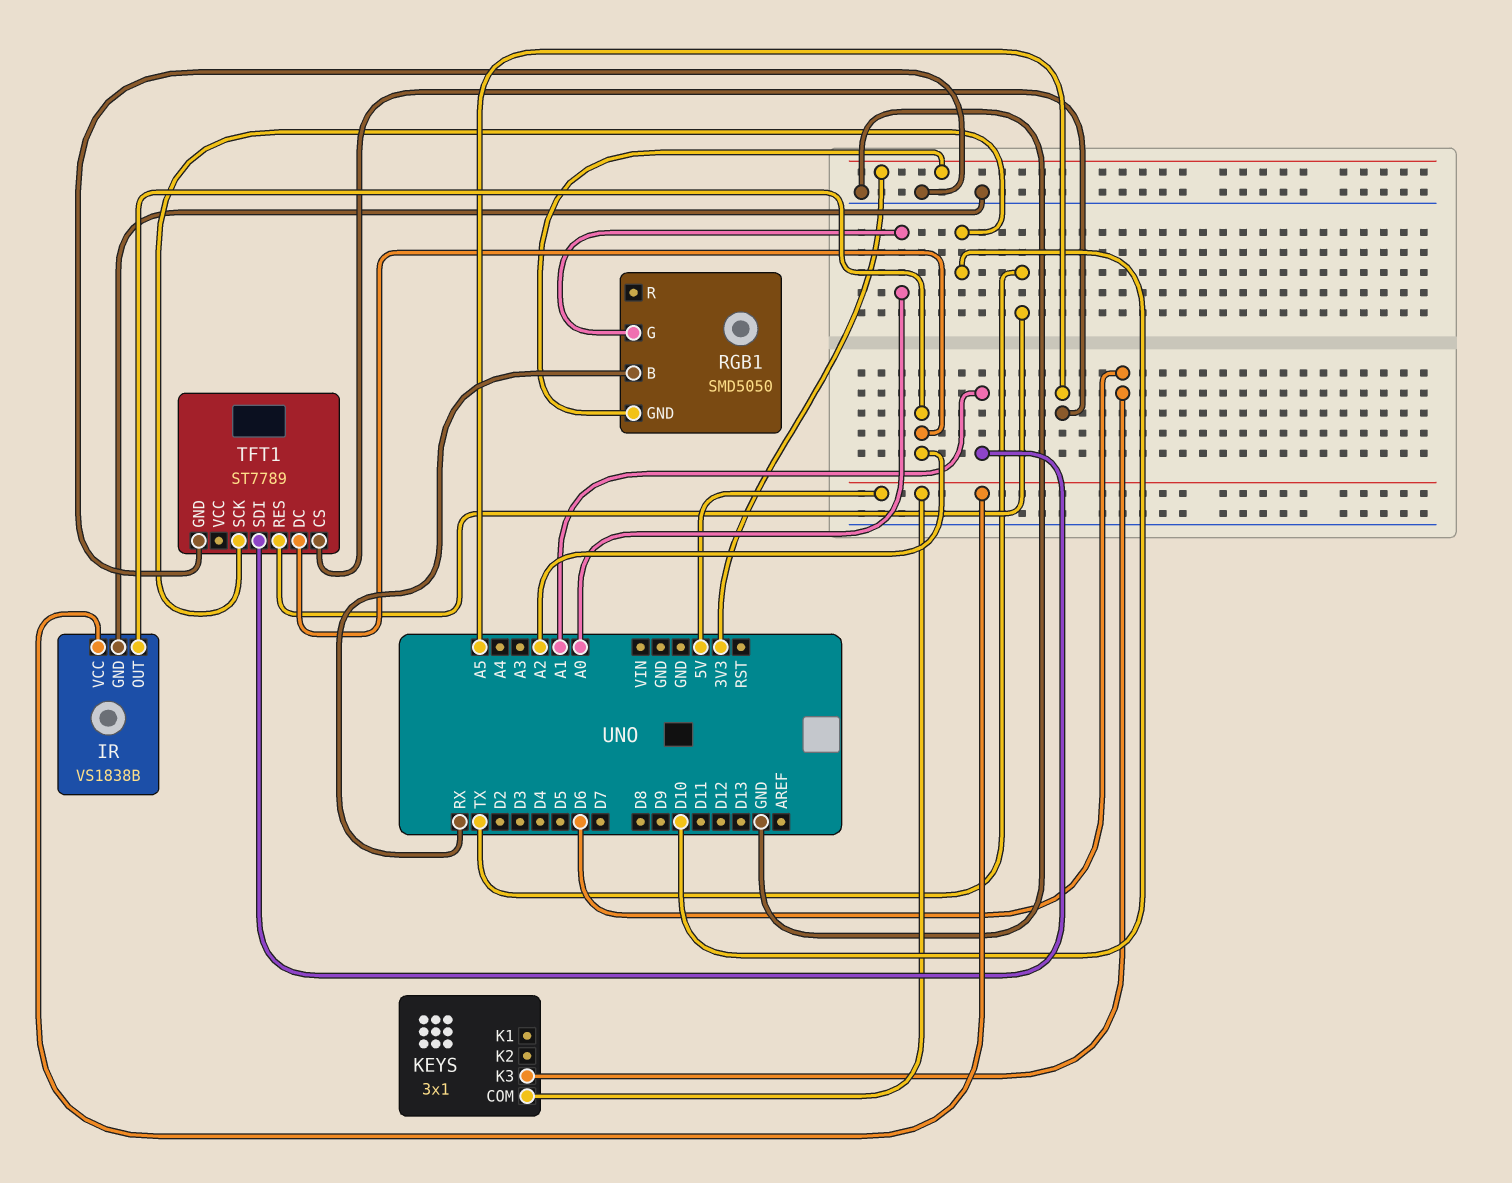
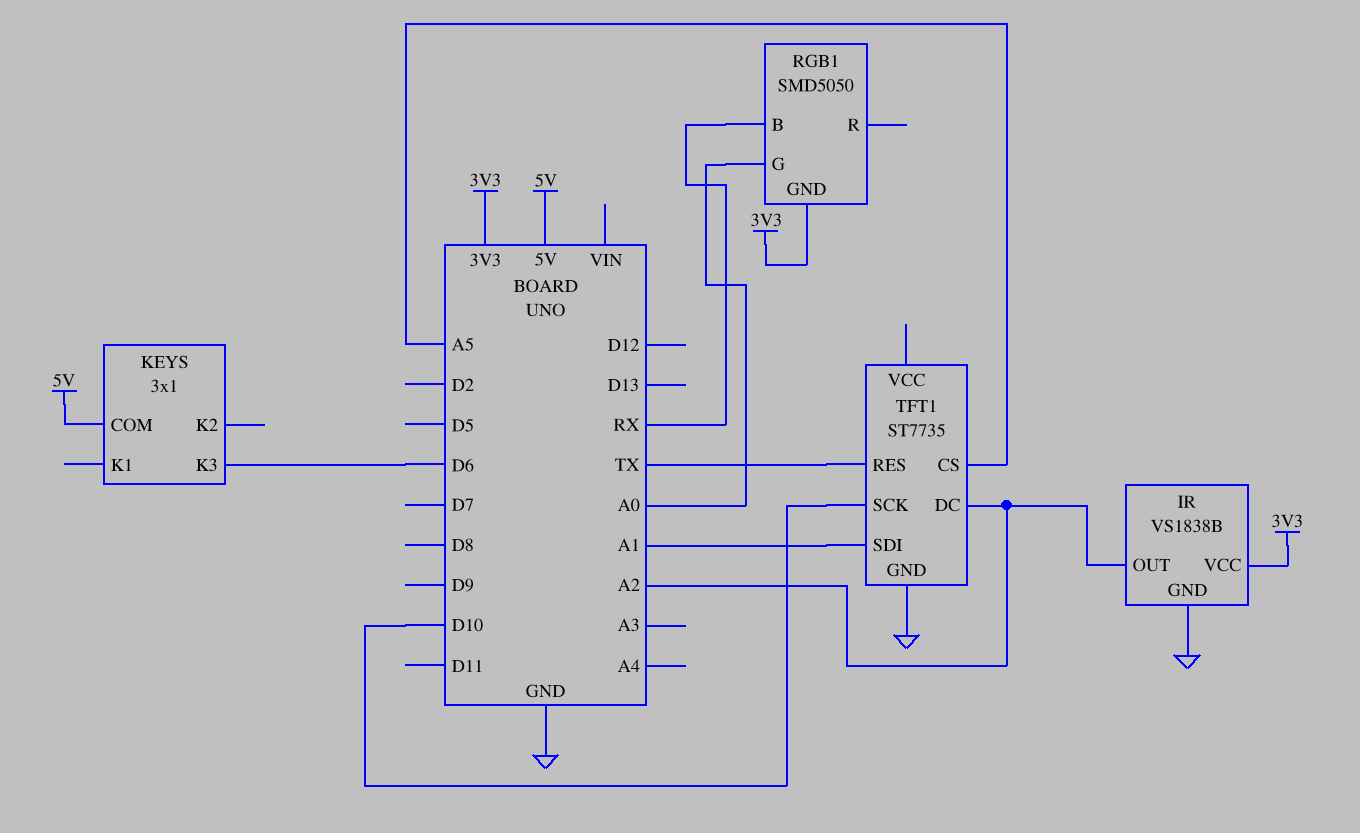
IR pin VCC: 5V -> 3V3
TFT1: ST7789 -> ST7735

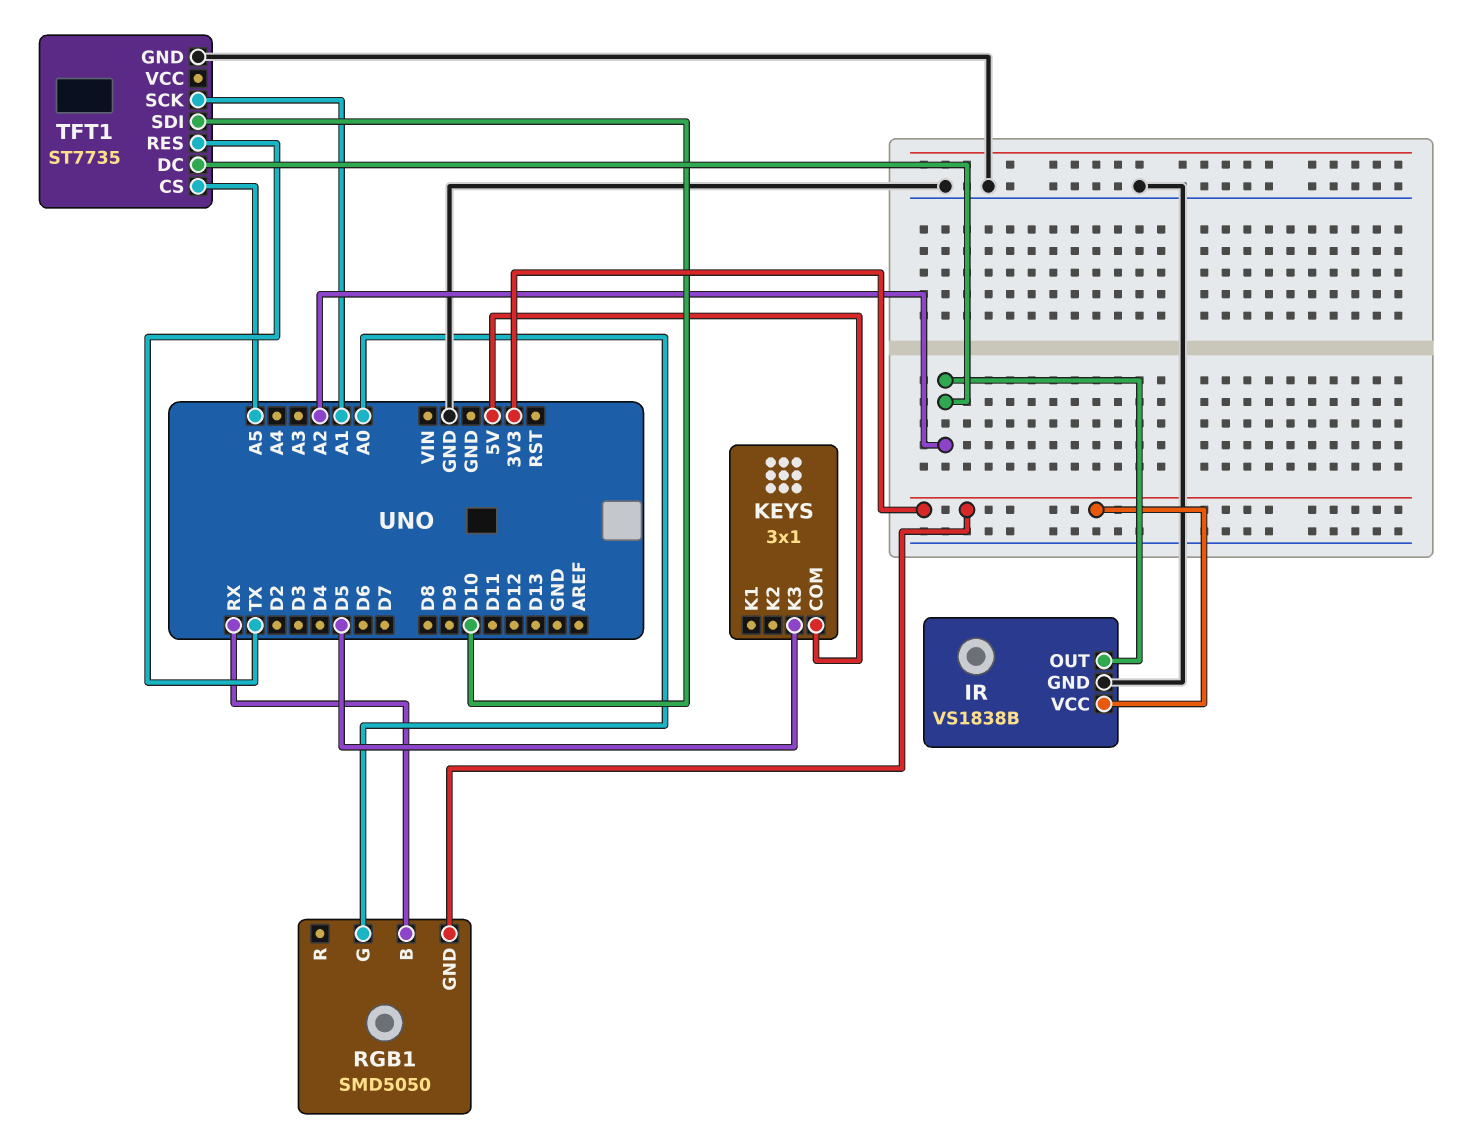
KEYS pin K3: D6 -> D5
TFT1 pin SCK: D10 -> A1
TFT1 pin SDI: A1 -> D10

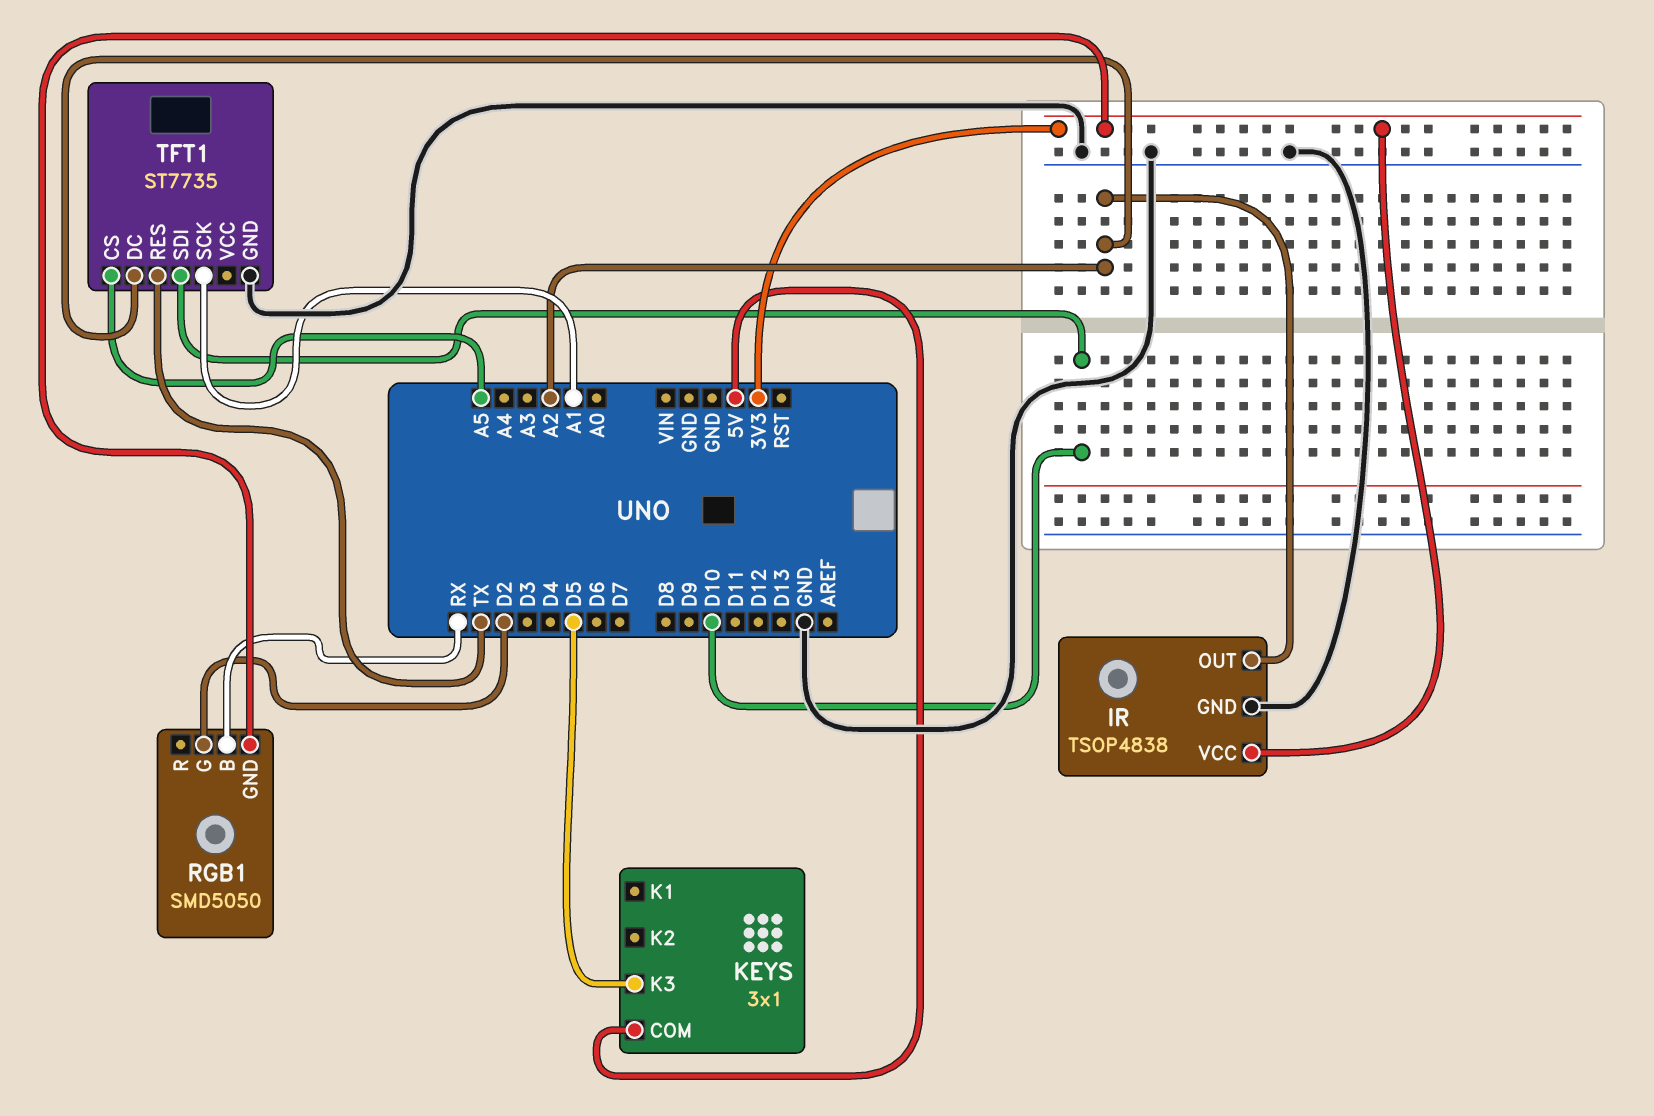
IR: VS1838B -> TSOP4838
RGB1 pin G: A0 -> D2

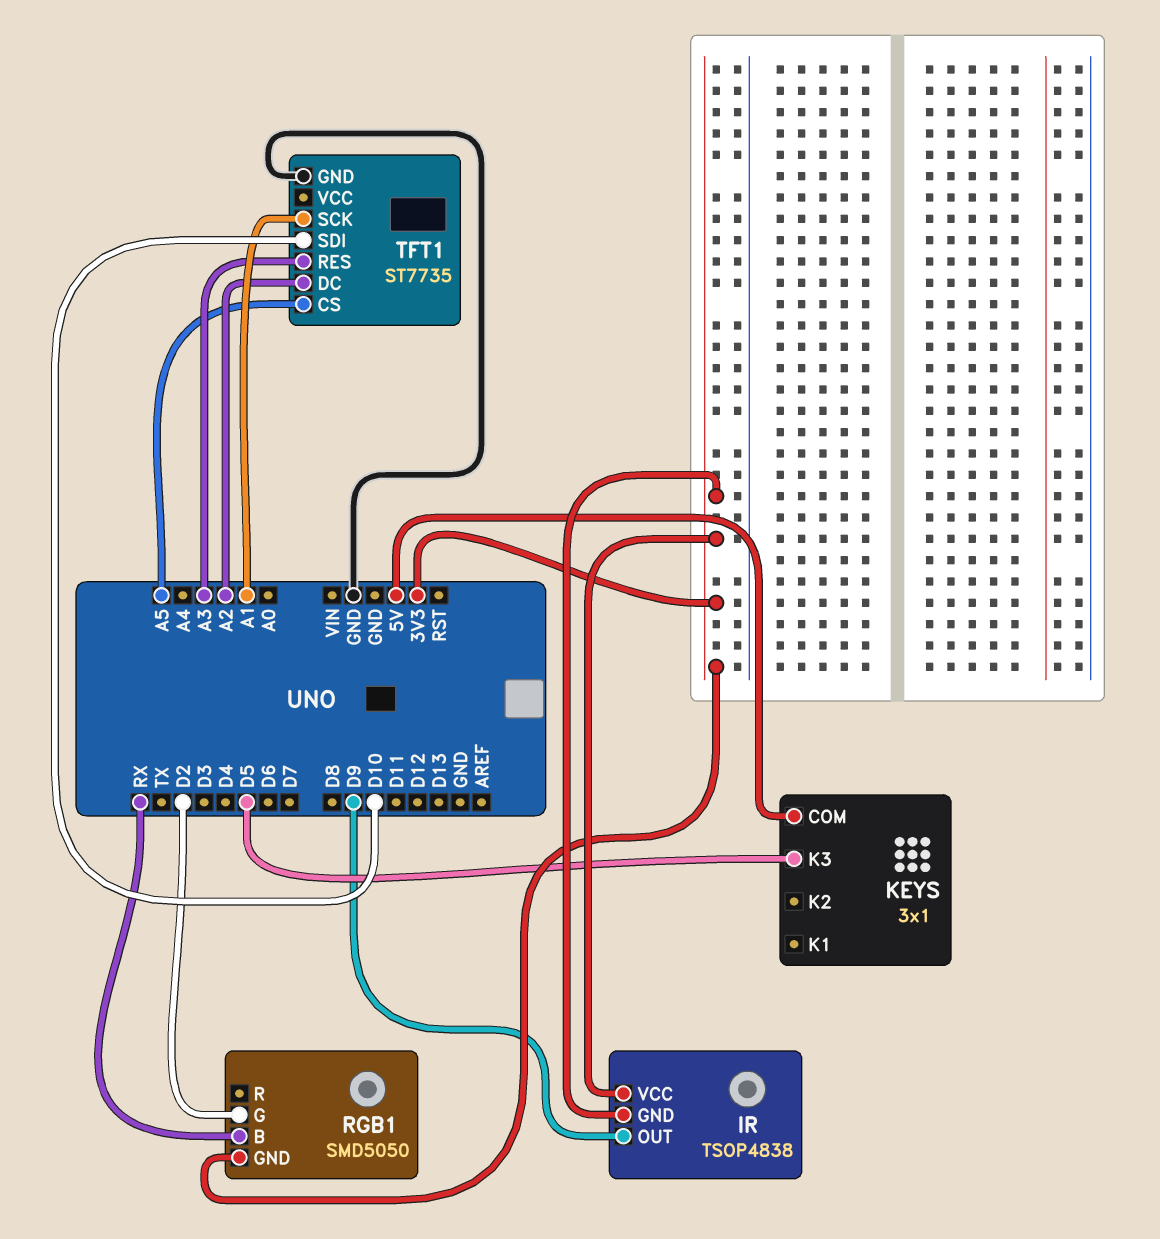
IR pin GND: GND -> 3V3
IR pin OUT: A2 -> D9
TFT1 pin RES: TX -> A3

